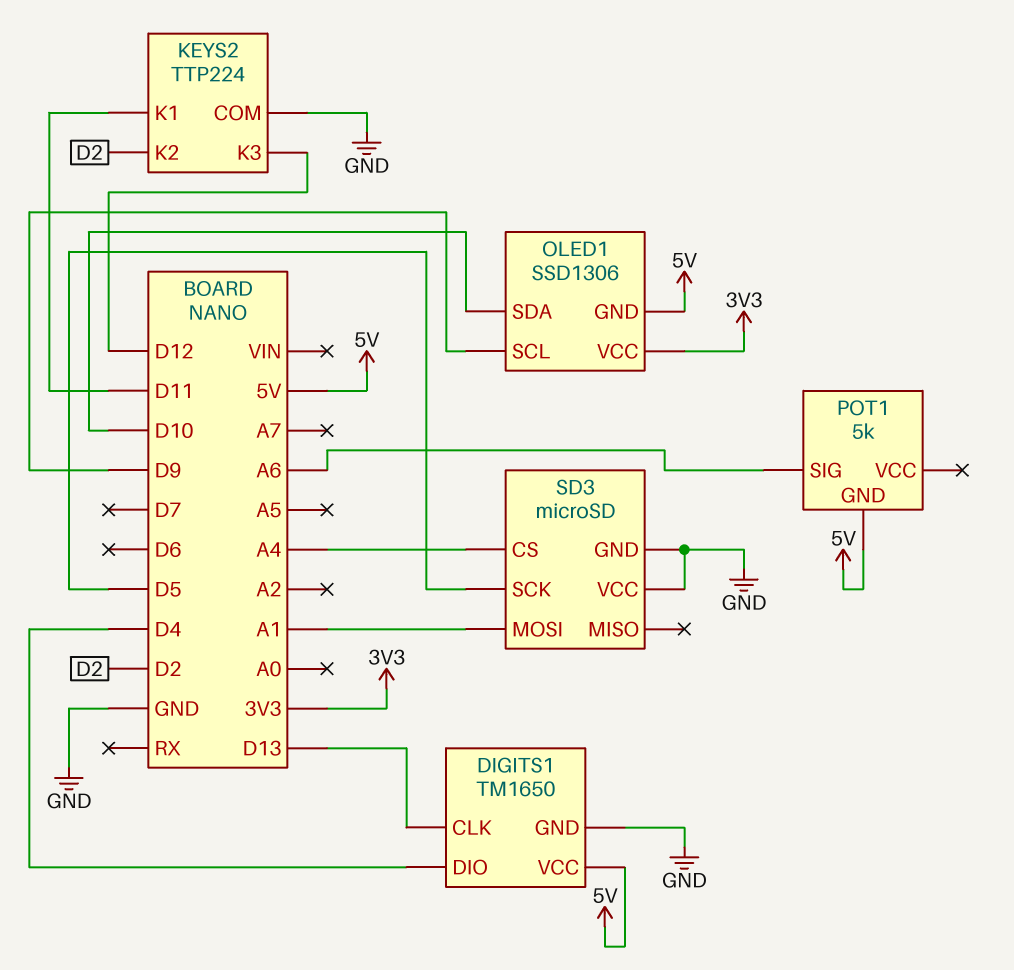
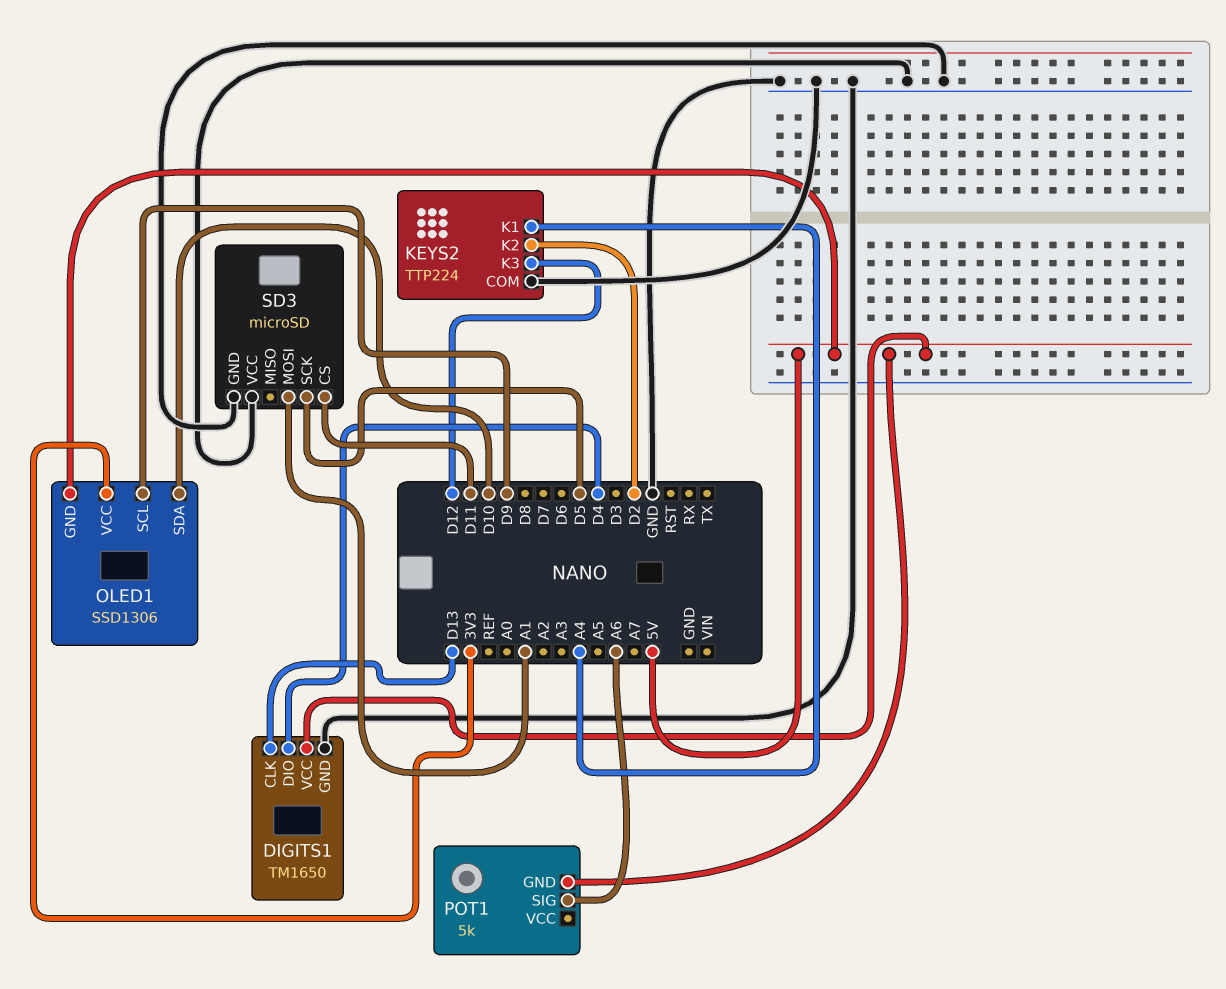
KEYS2 pin K1: D11 -> A4
SD3 pin CS: A4 -> D11

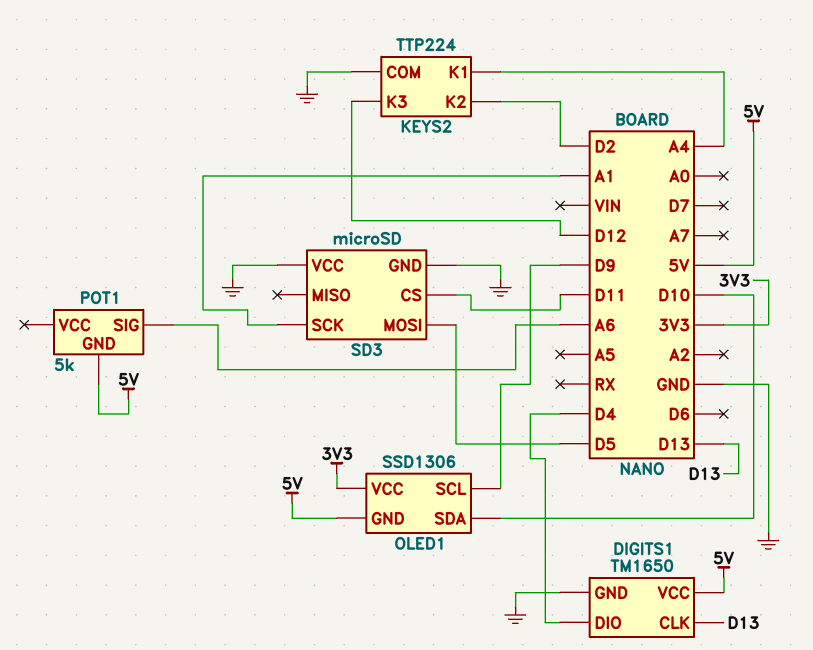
SD3 pin MOSI: A1 -> D5
SD3 pin SCK: D5 -> A1

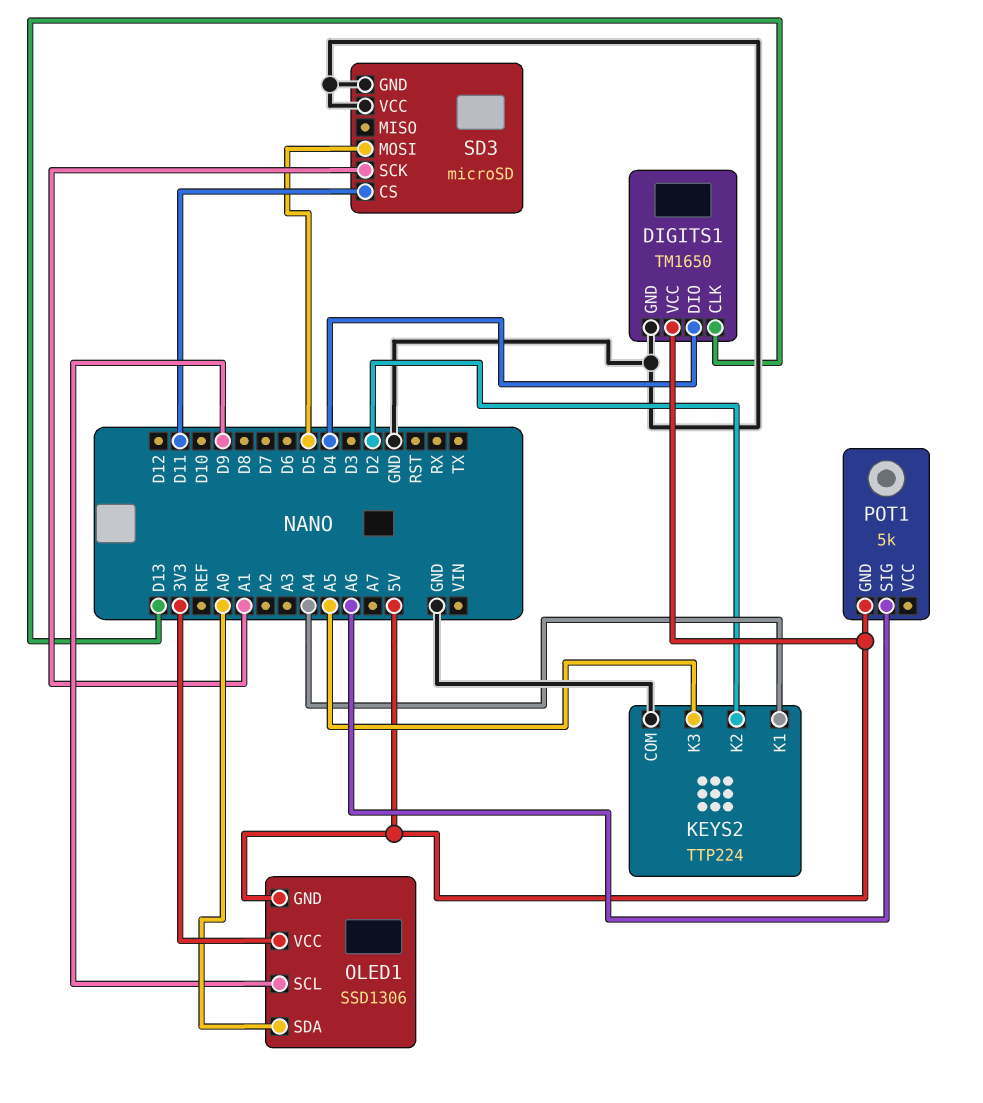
KEYS2 pin K3: D12 -> A5
OLED1 pin SDA: D10 -> A0

